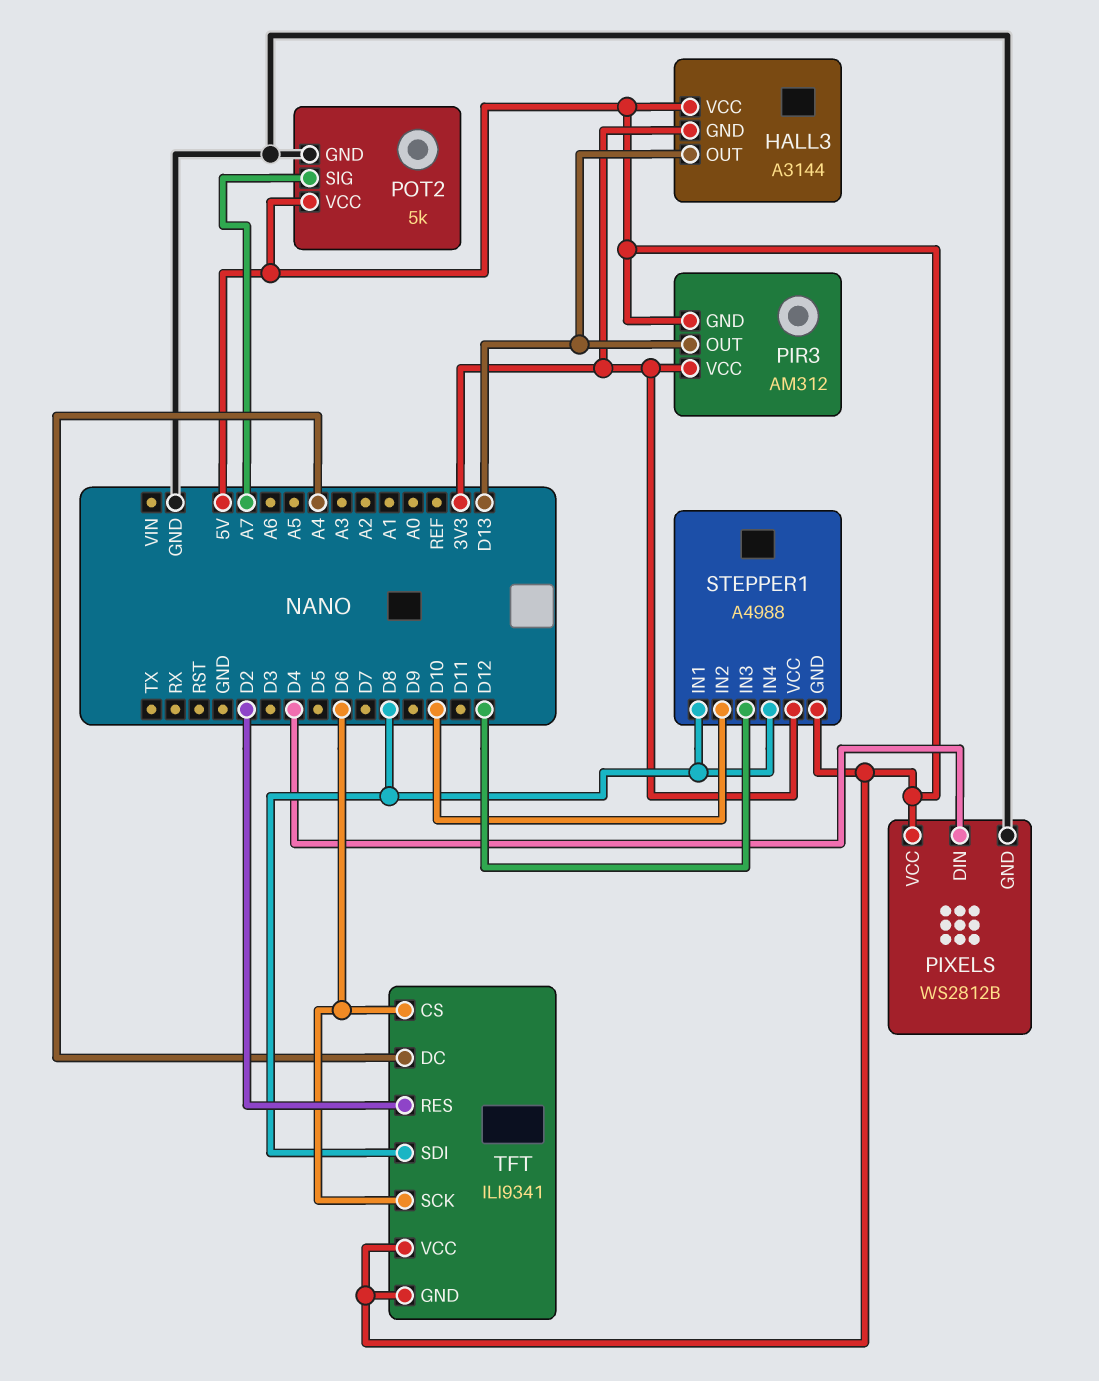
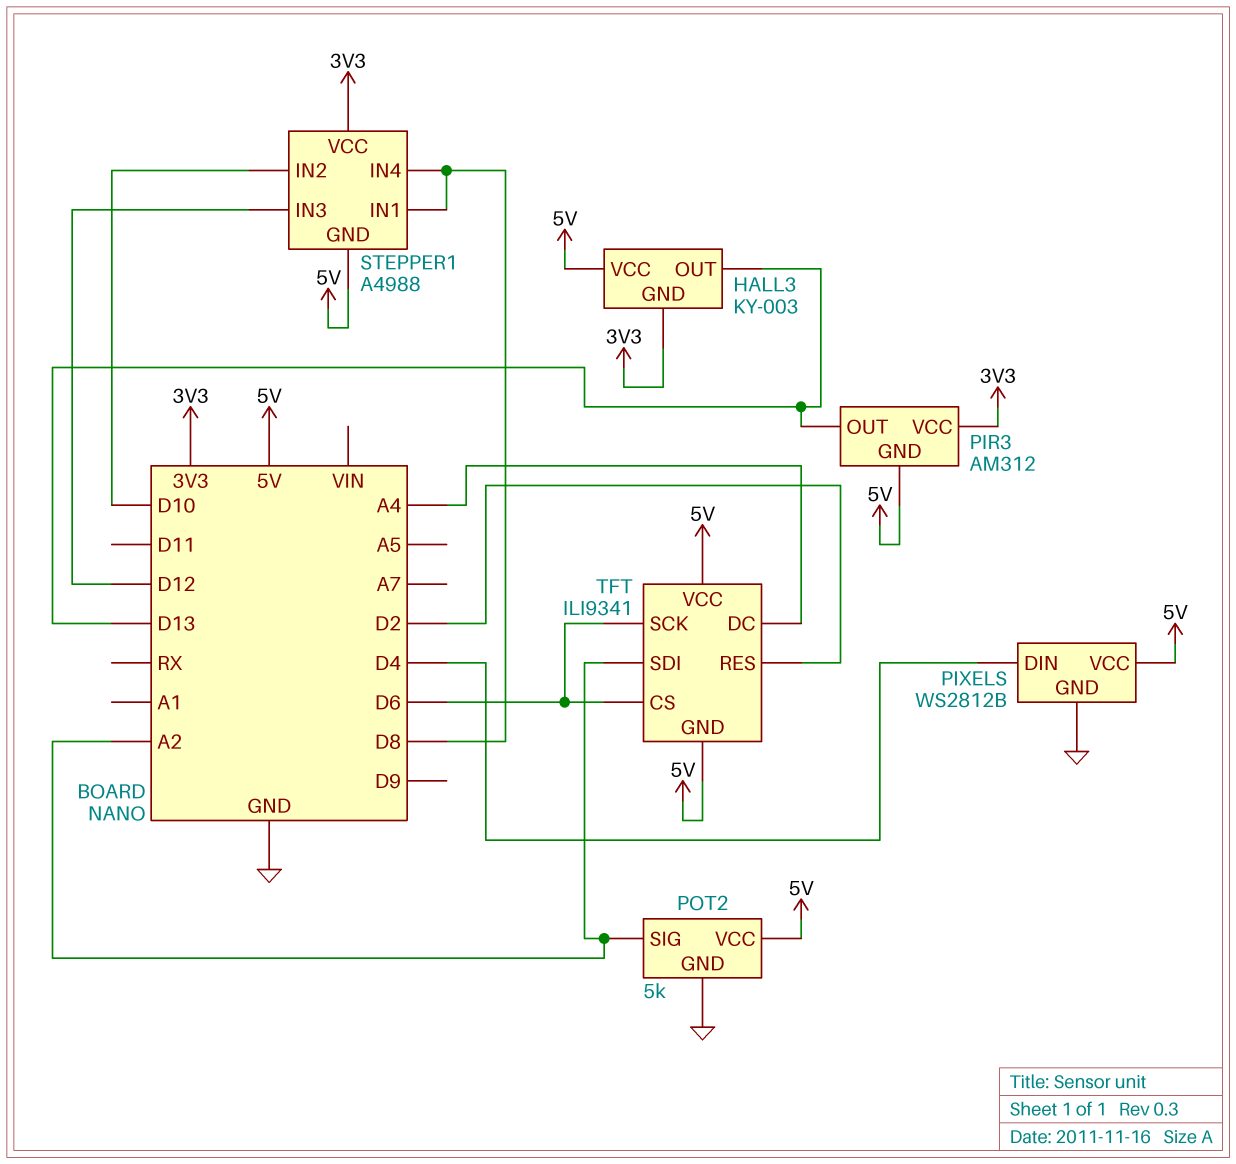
HALL3: A3144 -> KY-003
POT2 pin SIG: A7 -> A2
TFT pin SDI: D8 -> A2

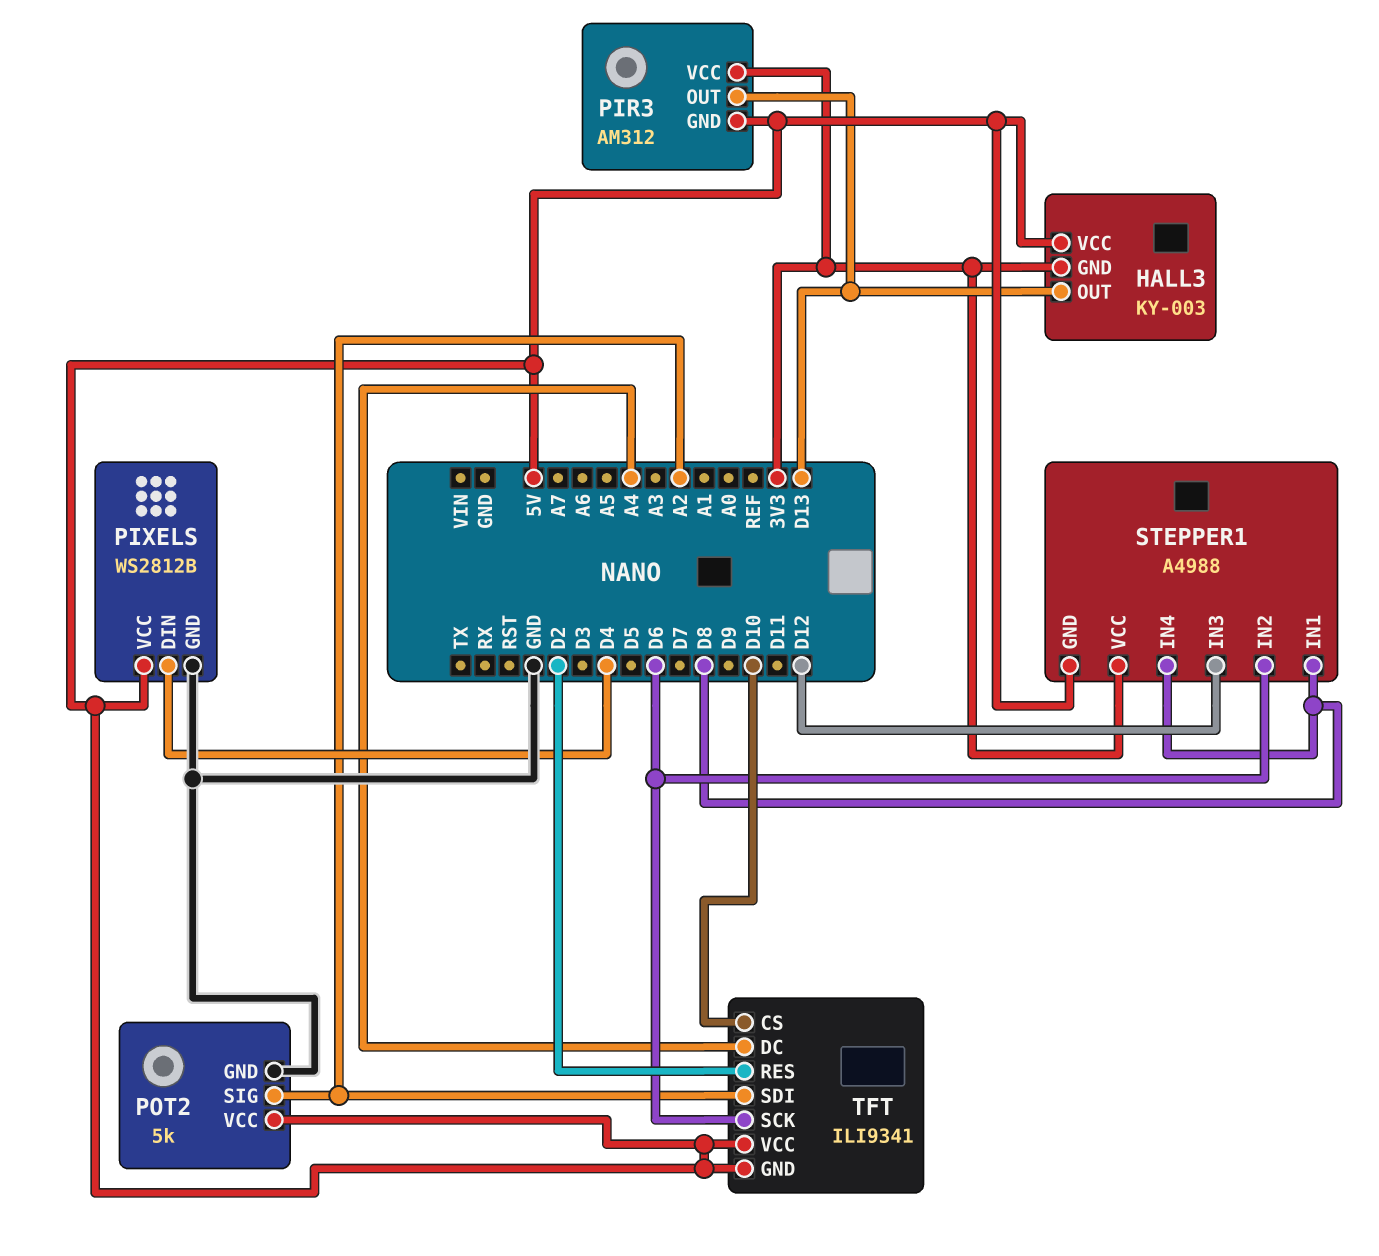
STEPPER1 pin IN2: D10 -> D6
TFT pin CS: D6 -> D10

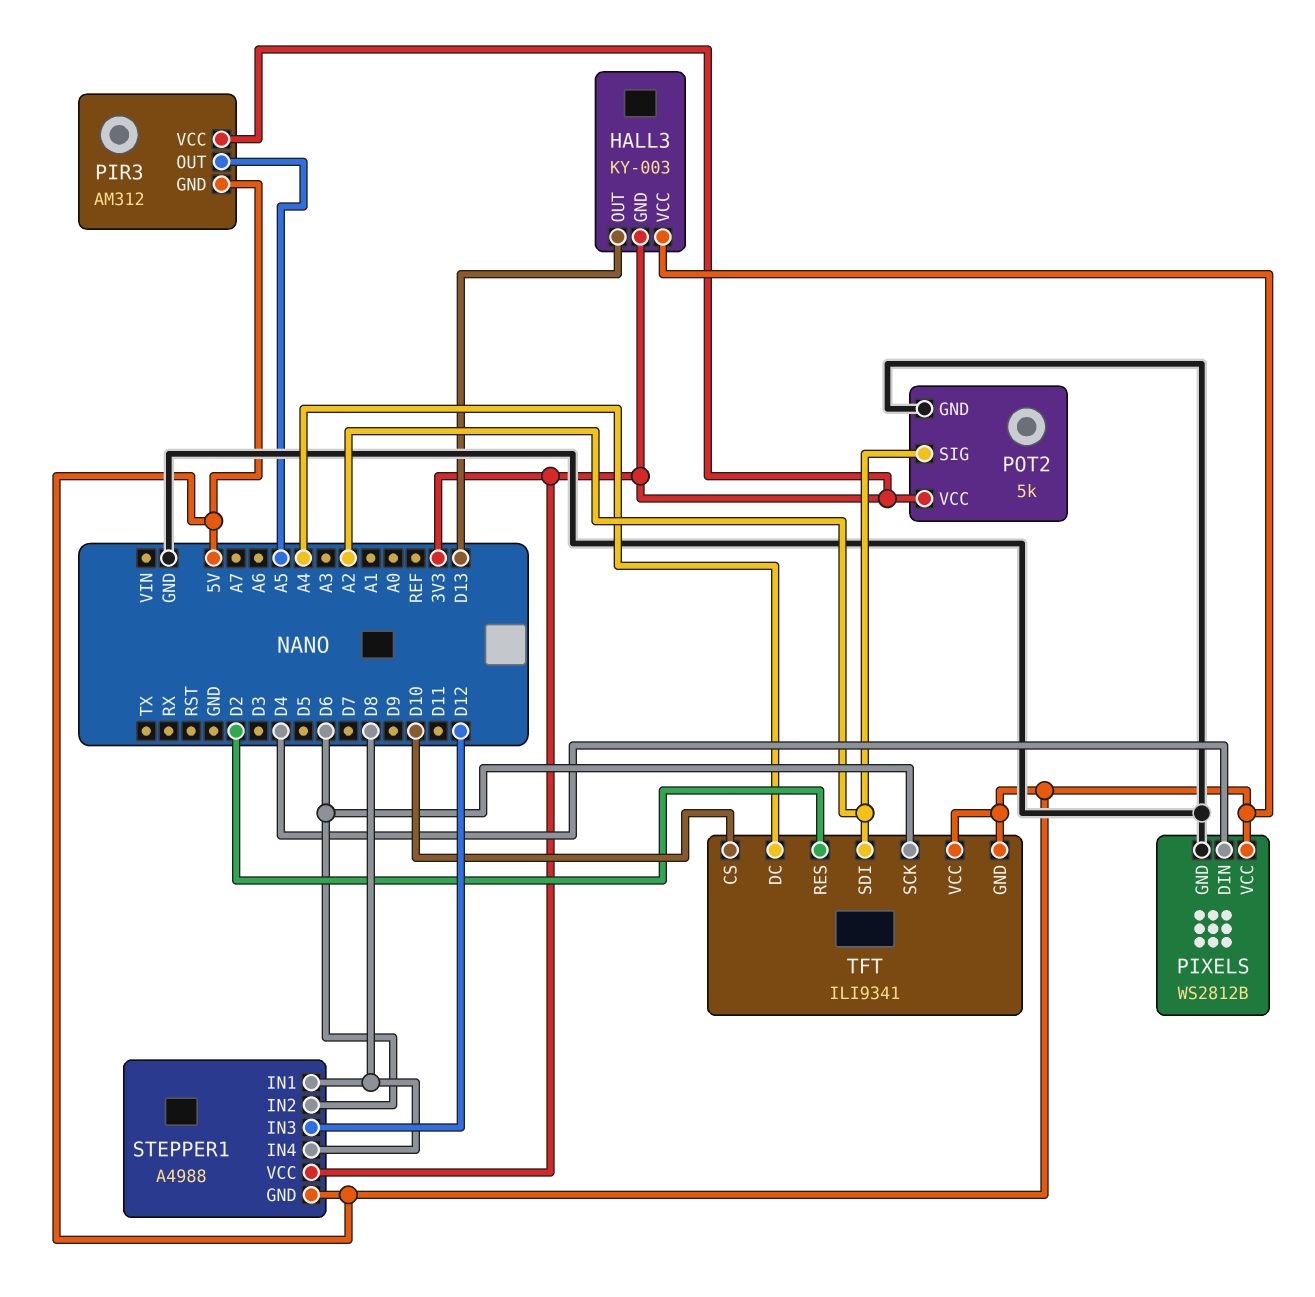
PIR3 pin OUT: D13 -> A5
POT2 pin VCC: 5V -> 3V3

